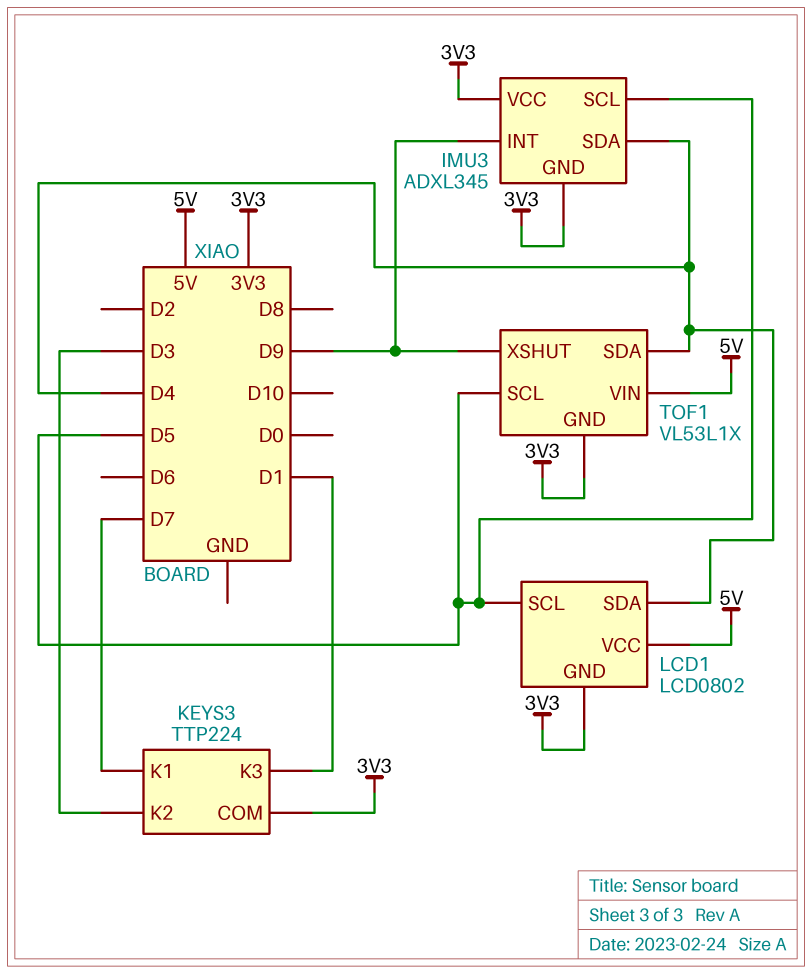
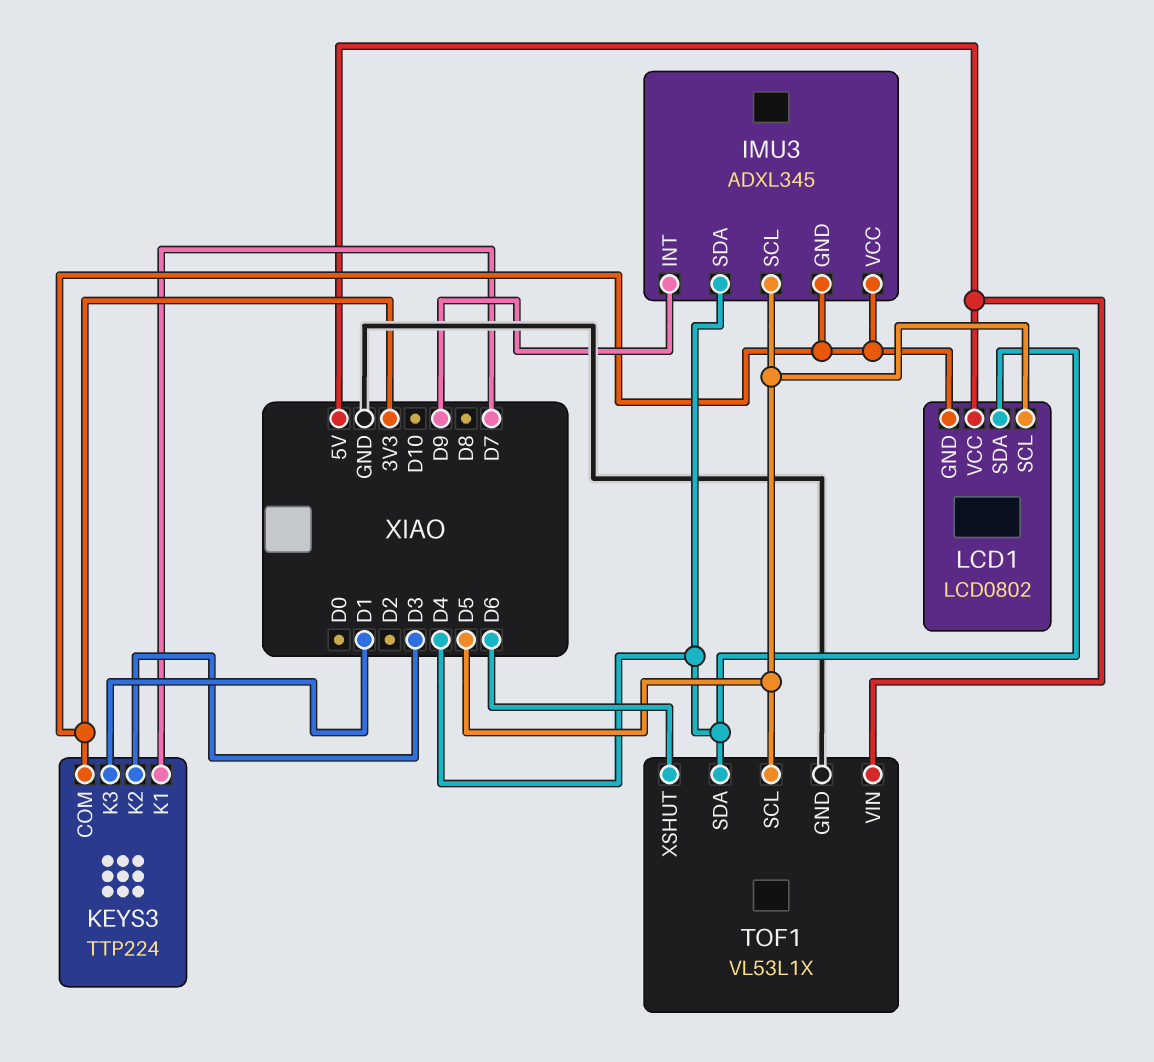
TOF1 pin GND: 3V3 -> GND
TOF1 pin XSHUT: D9 -> D6

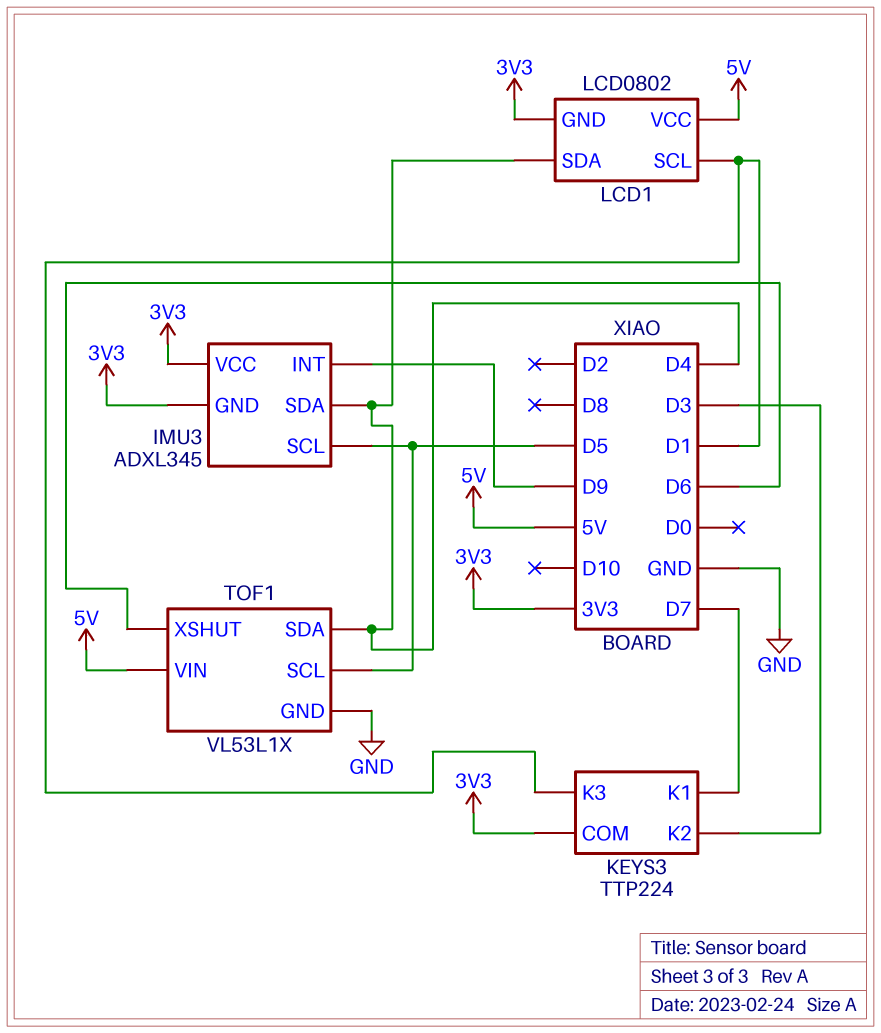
LCD1 pin SCL: D5 -> D1

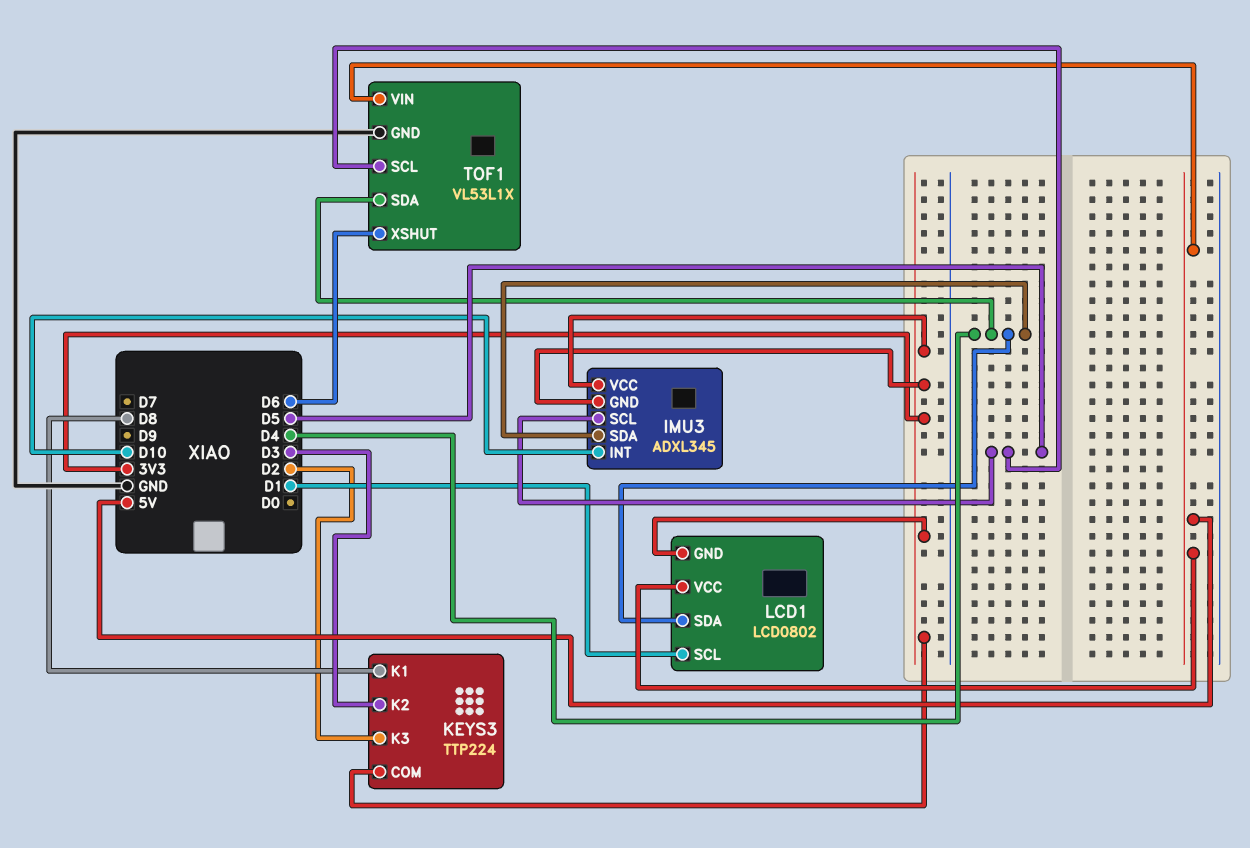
IMU3 pin INT: D9 -> D10
KEYS3 pin K1: D7 -> D8
KEYS3 pin K3: D1 -> D2

